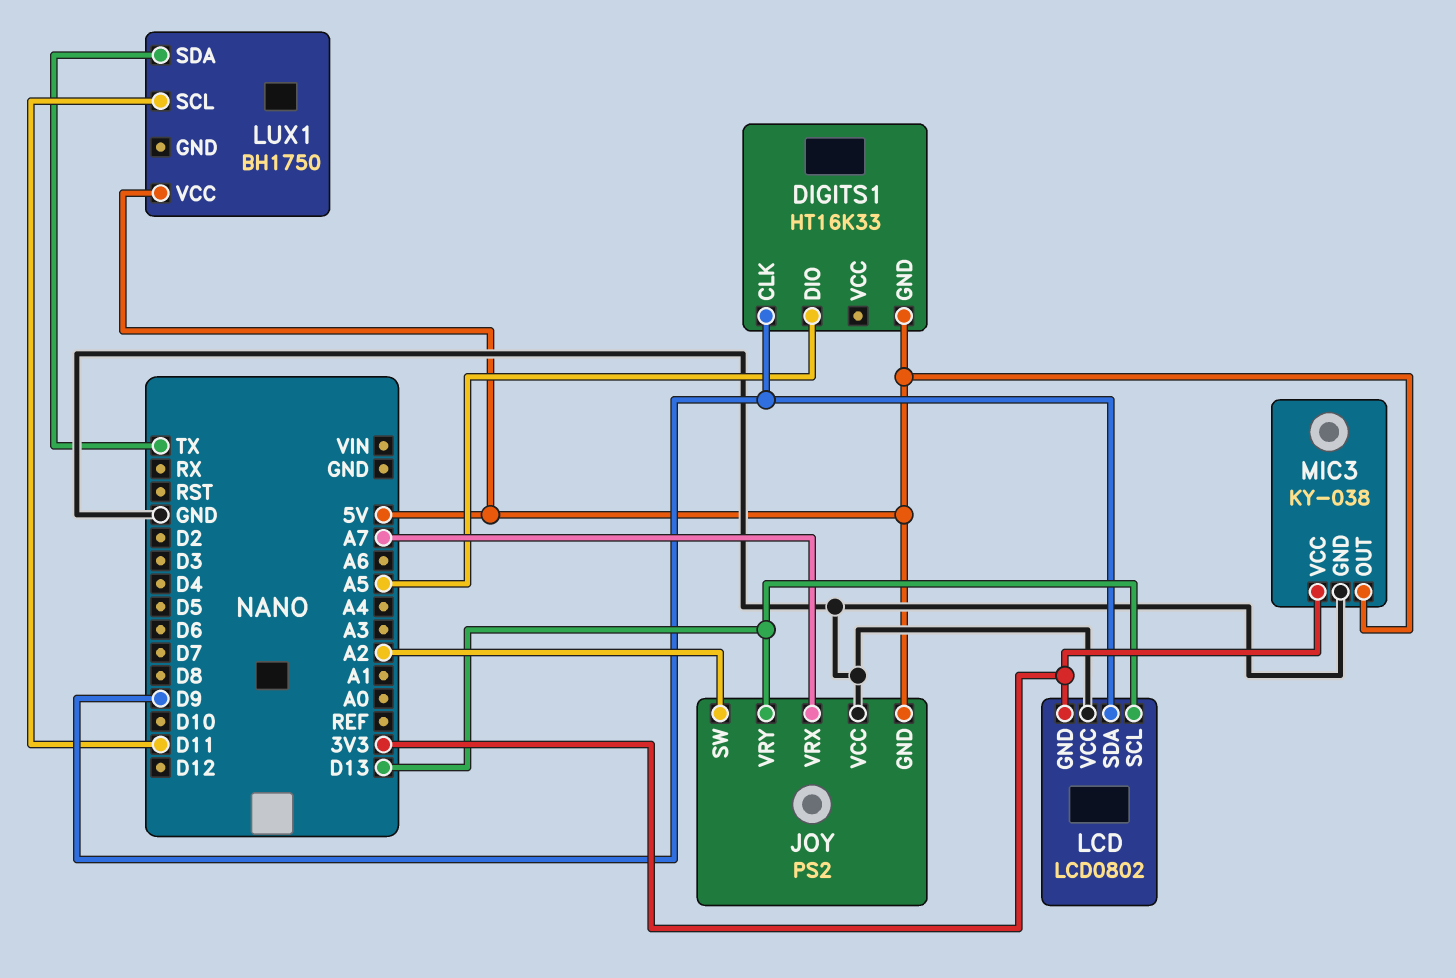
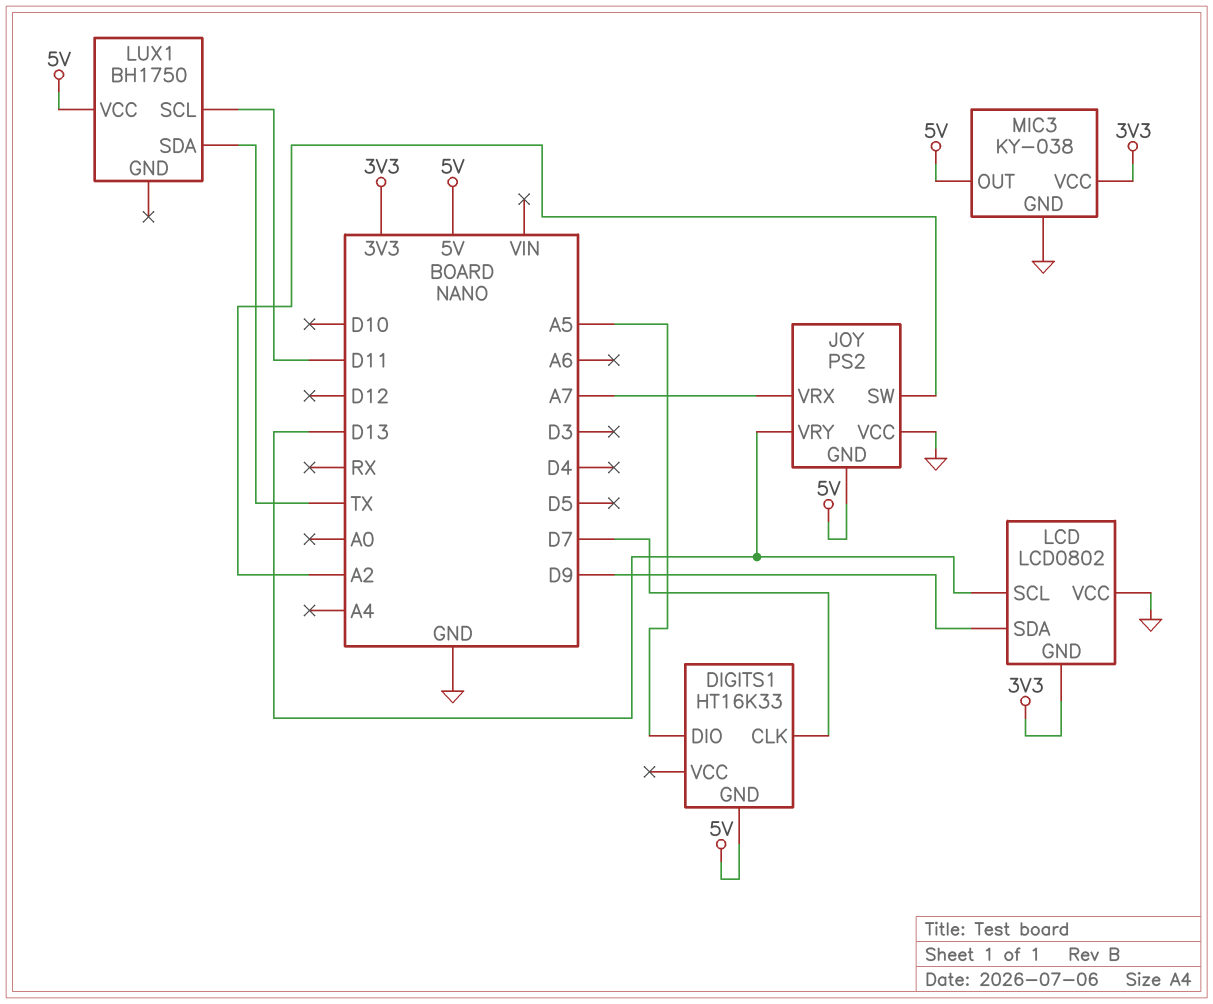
DIGITS1 pin CLK: D9 -> D7

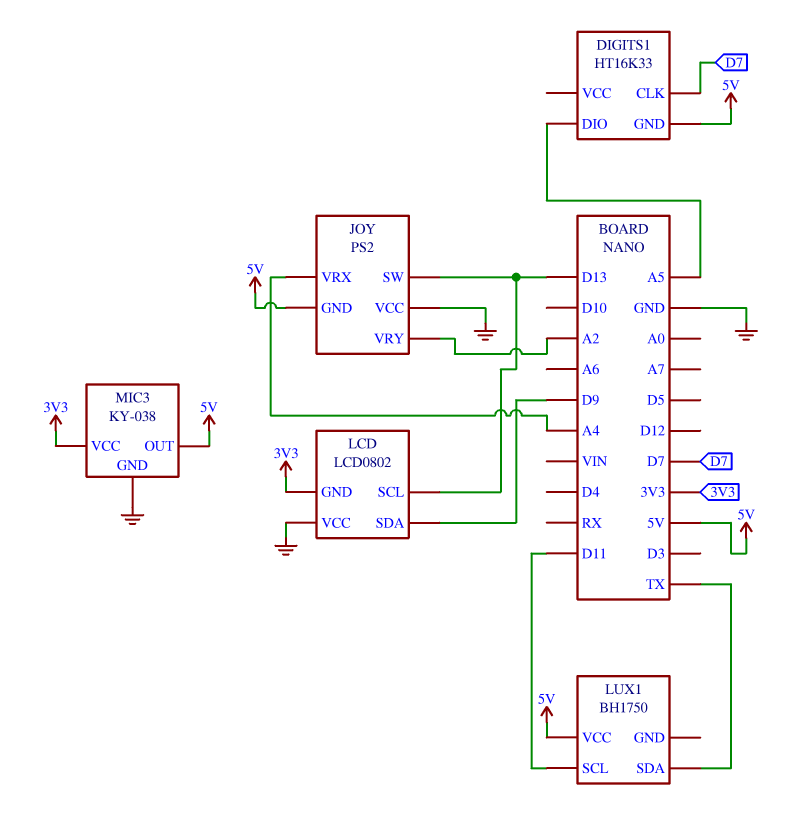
JOY pin SW: A2 -> D13
JOY pin VRX: A7 -> A4
JOY pin VRY: D13 -> A2

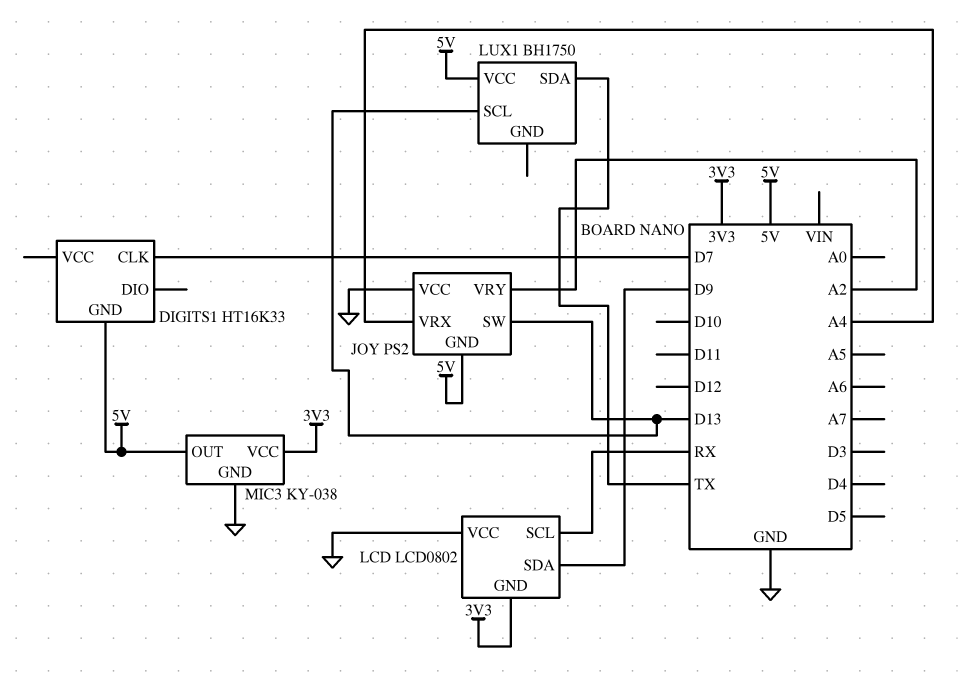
DIGITS1 pin DIO: A5 -> none
LCD pin SCL: D13 -> RX
LUX1 pin SCL: D11 -> D13

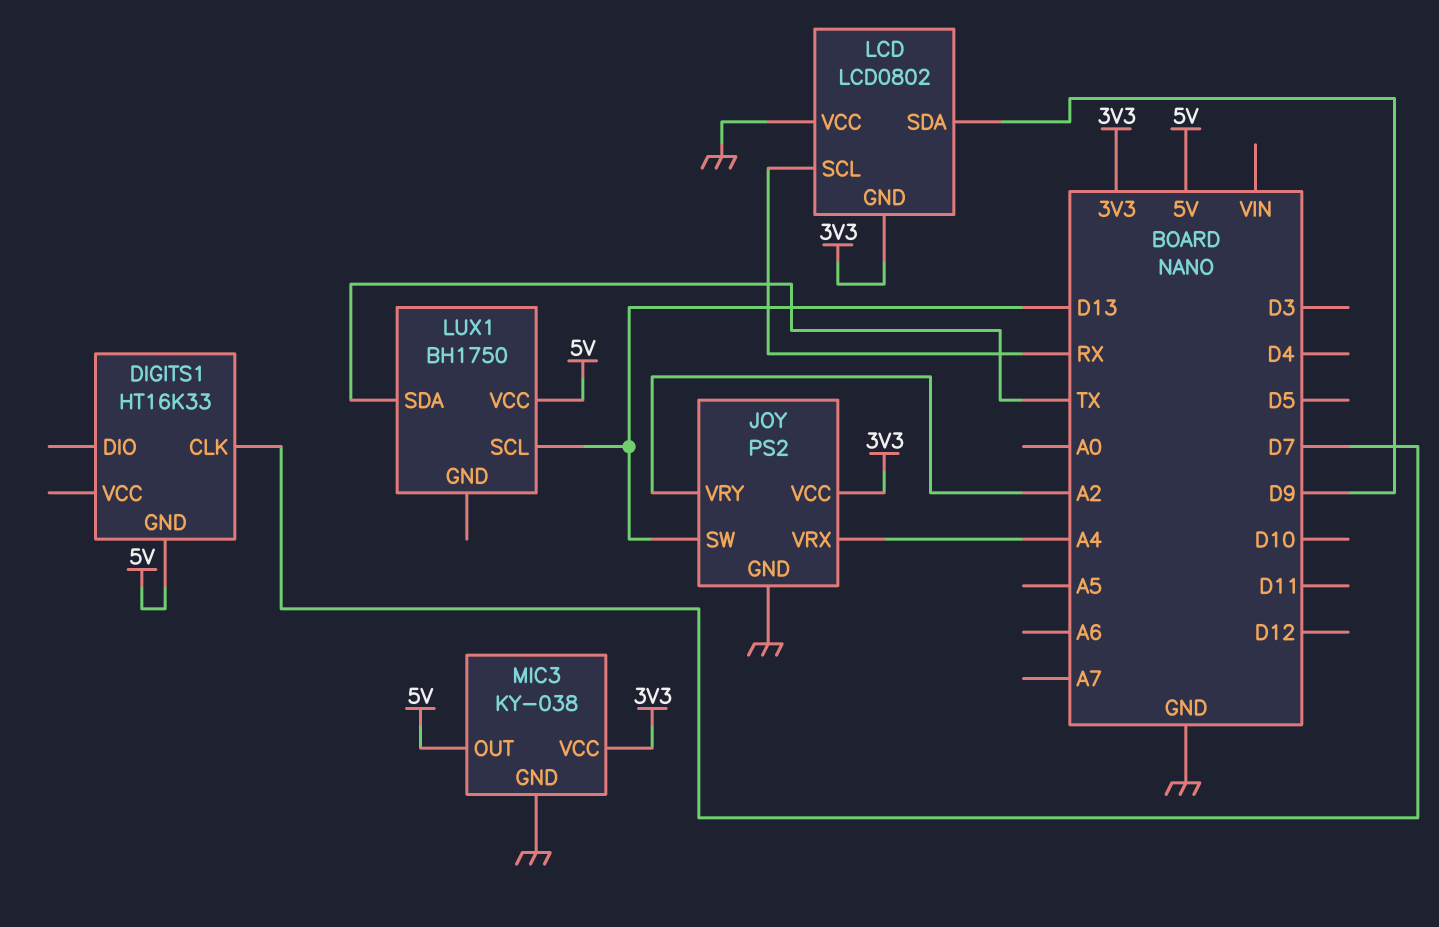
JOY pin GND: 5V -> GND
JOY pin VCC: GND -> 3V3

